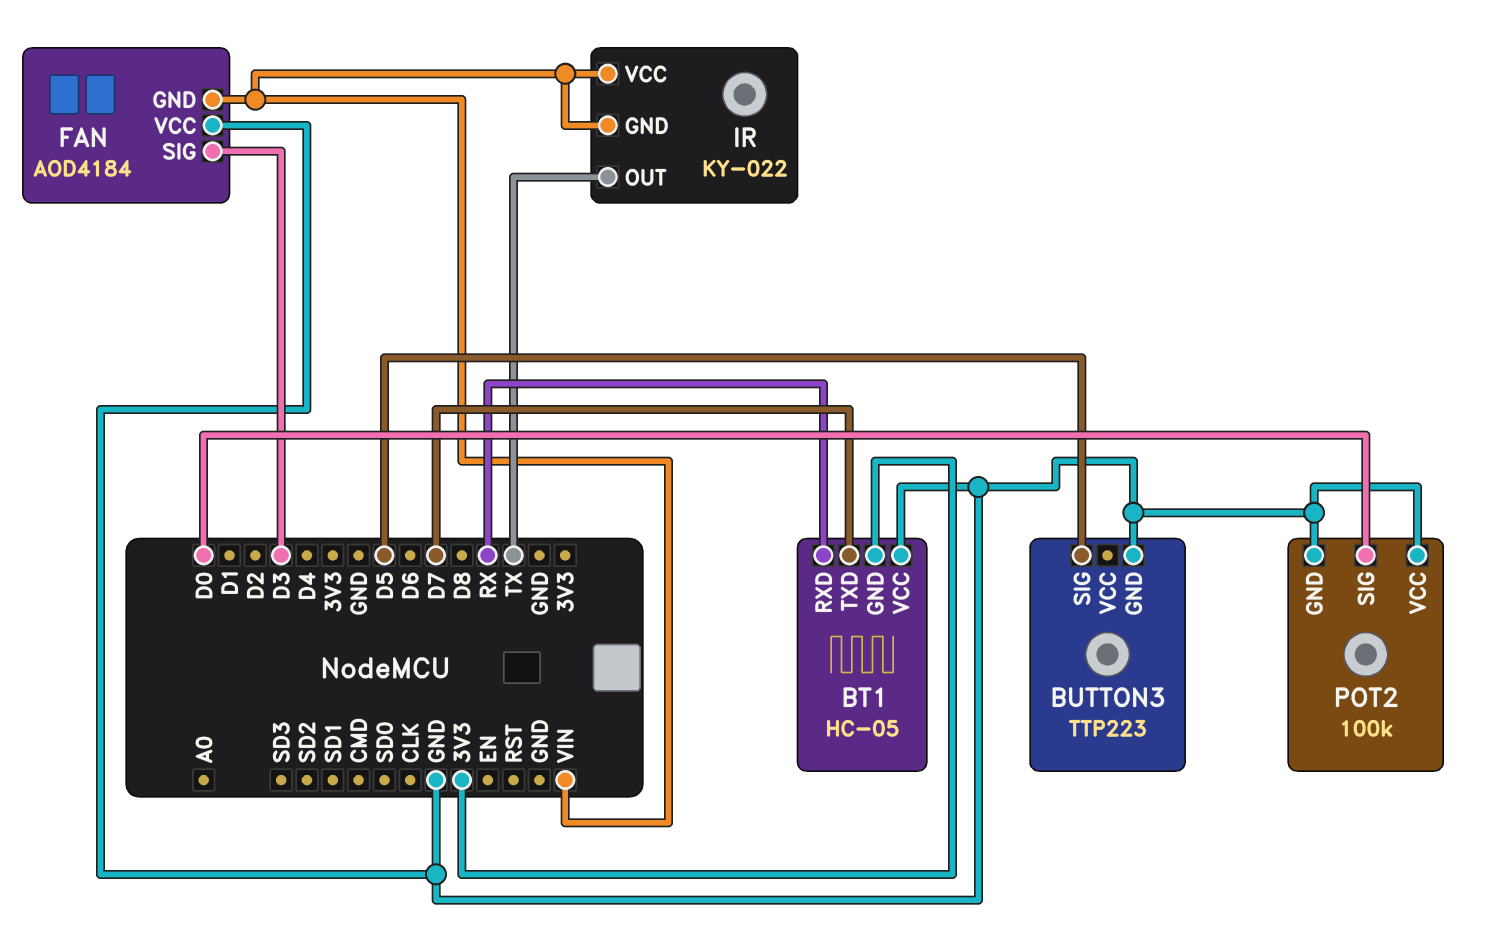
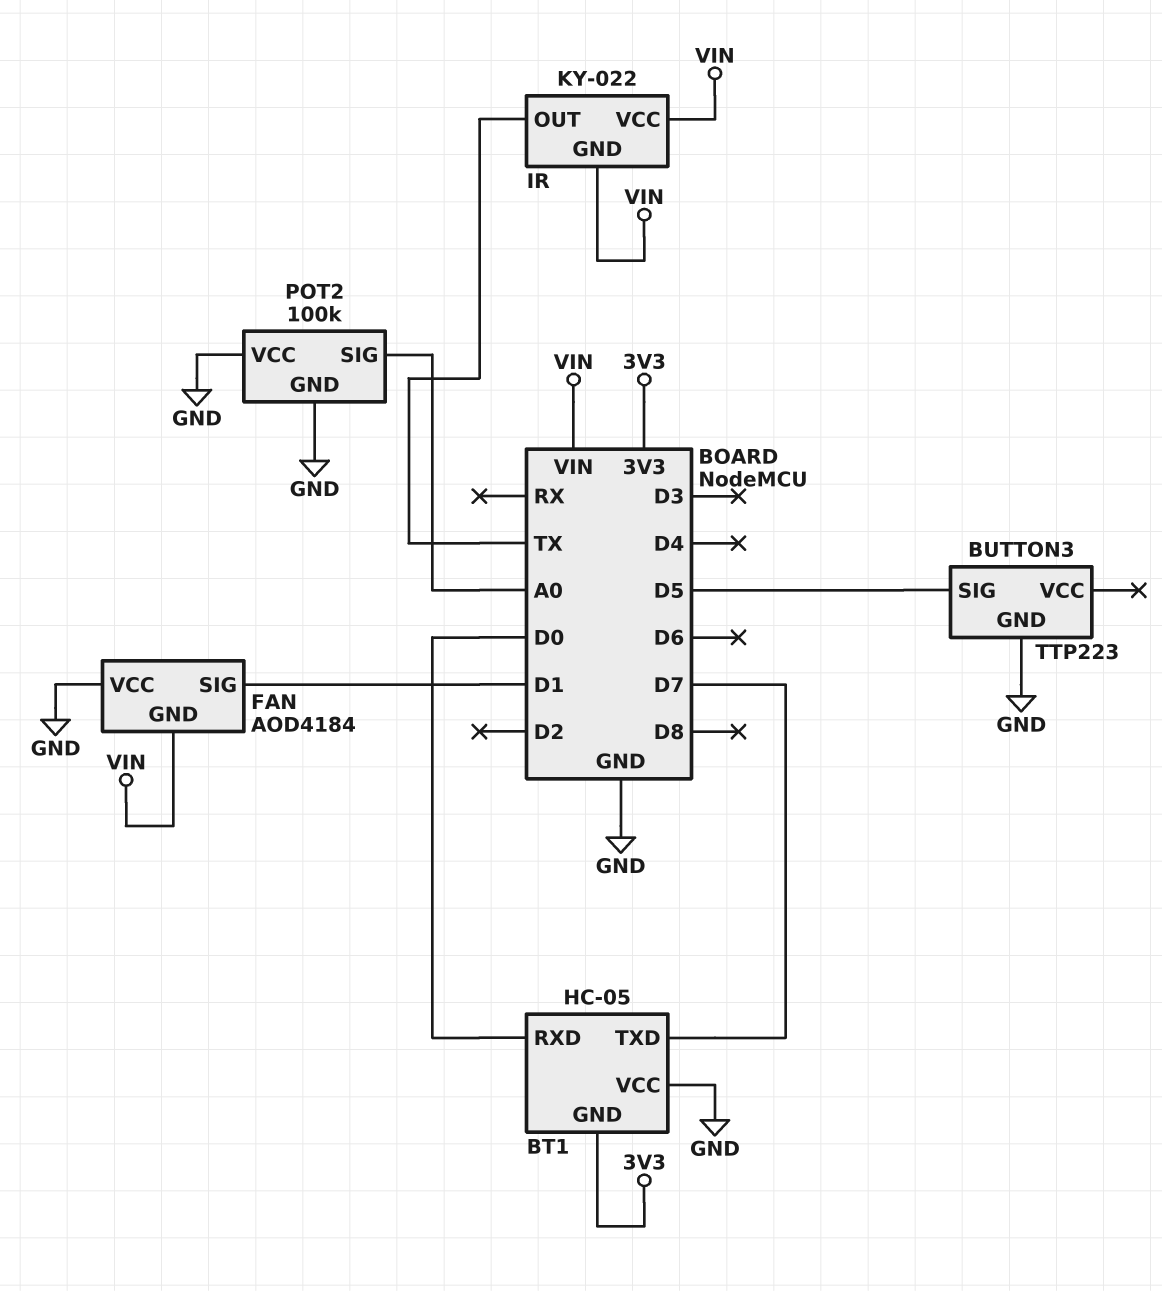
BT1 pin RXD: RX -> D0
FAN pin SIG: D3 -> D1
POT2 pin SIG: D0 -> A0

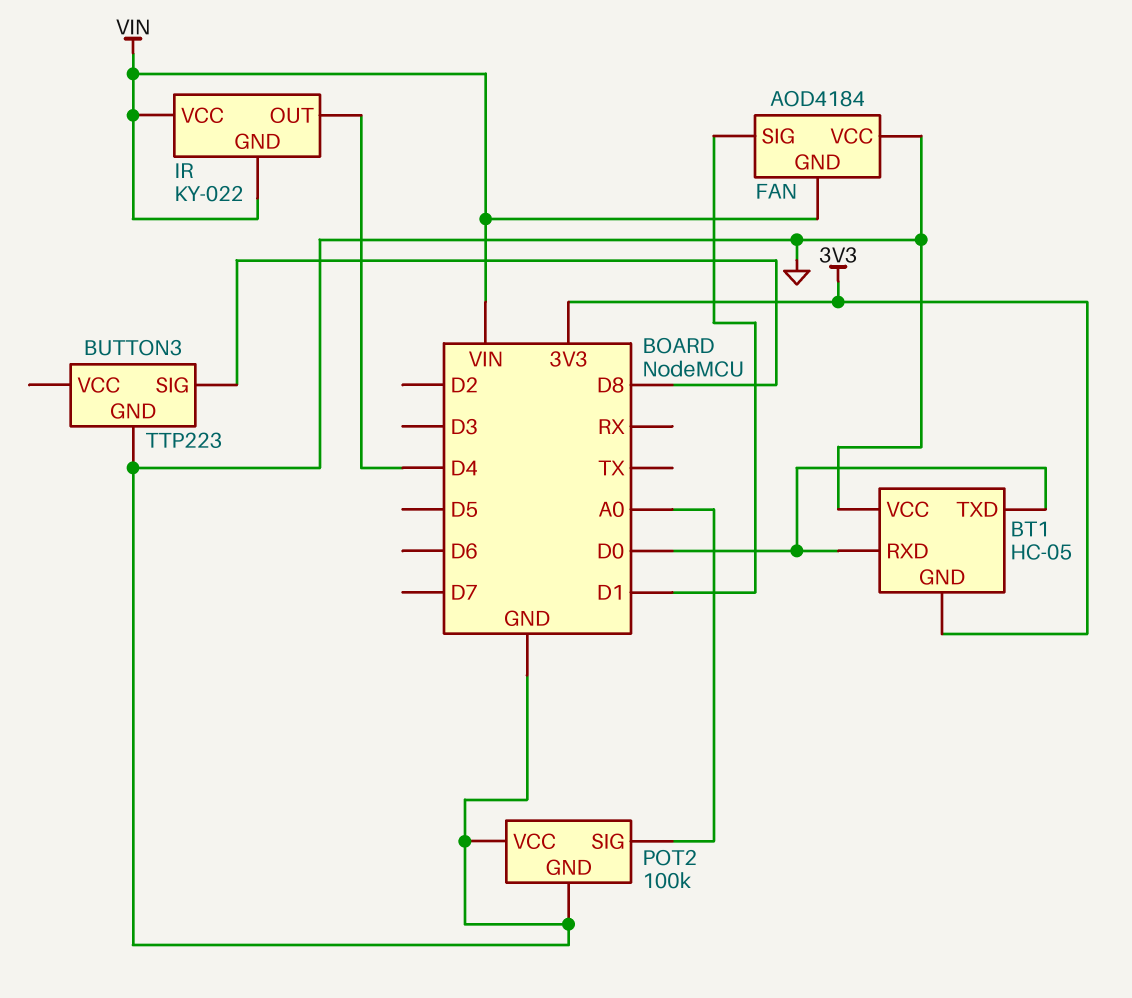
BT1 pin TXD: D7 -> D0
BUTTON3 pin SIG: D5 -> D8
IR pin OUT: TX -> D4

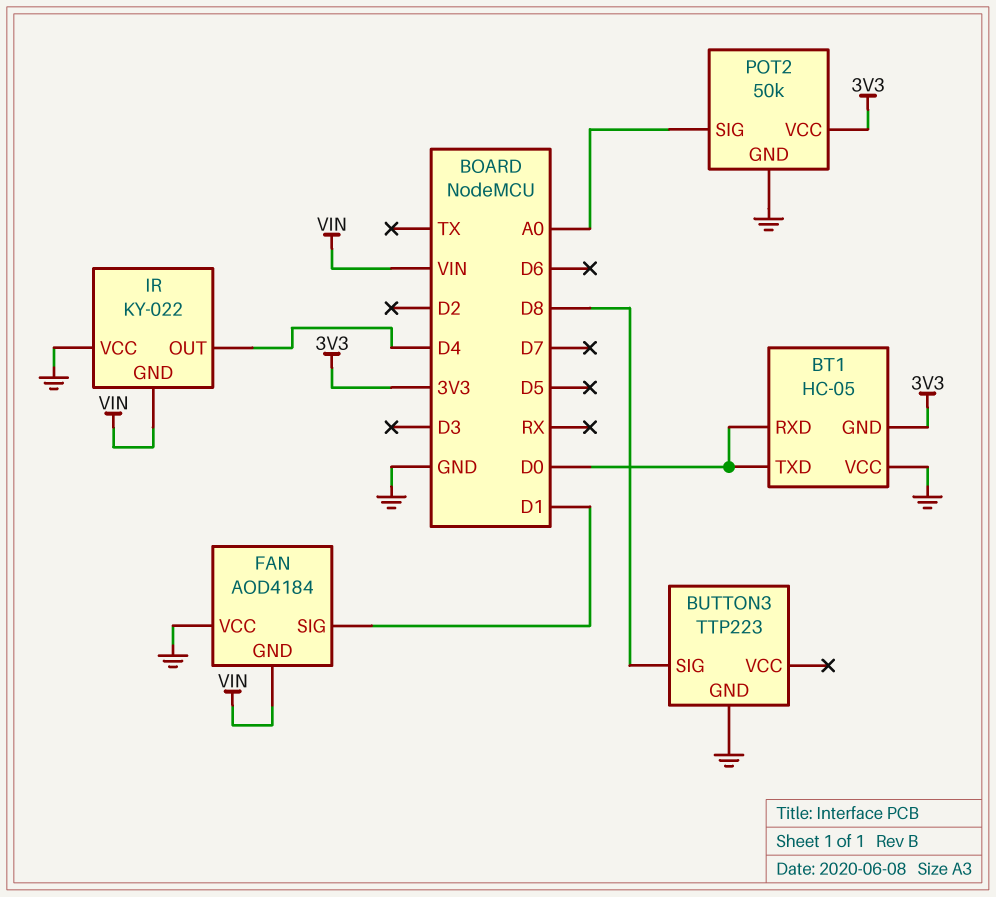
IR pin VCC: VIN -> GND
POT2: 100k -> 50k
POT2 pin VCC: GND -> 3V3

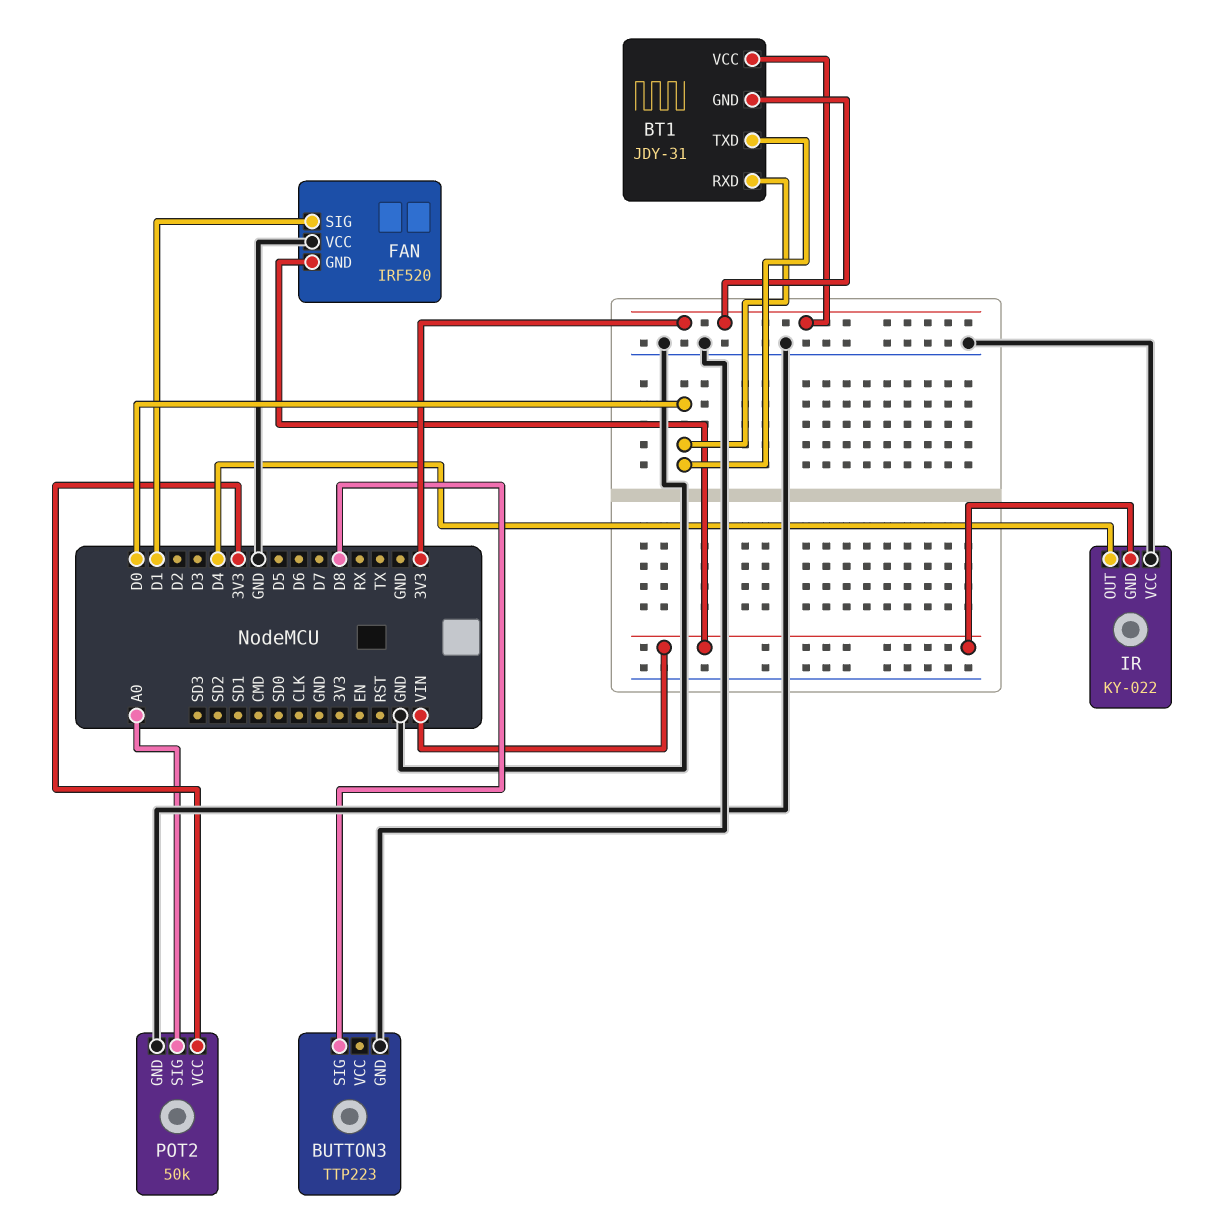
BT1: HC-05 -> JDY-31
BT1 pin VCC: GND -> 3V3
FAN: AOD4184 -> IRF520

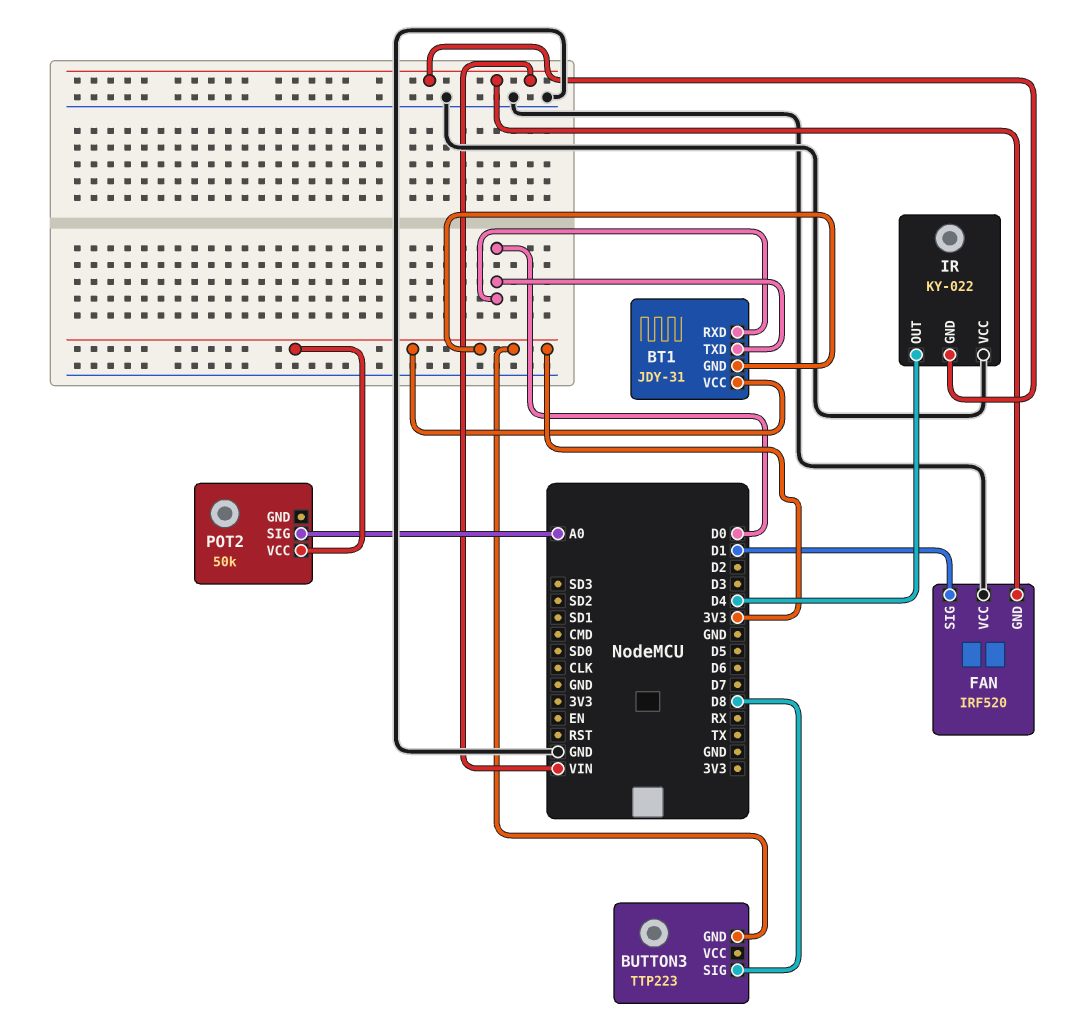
BUTTON3 pin GND: GND -> 3V3
POT2 pin GND: GND -> none

